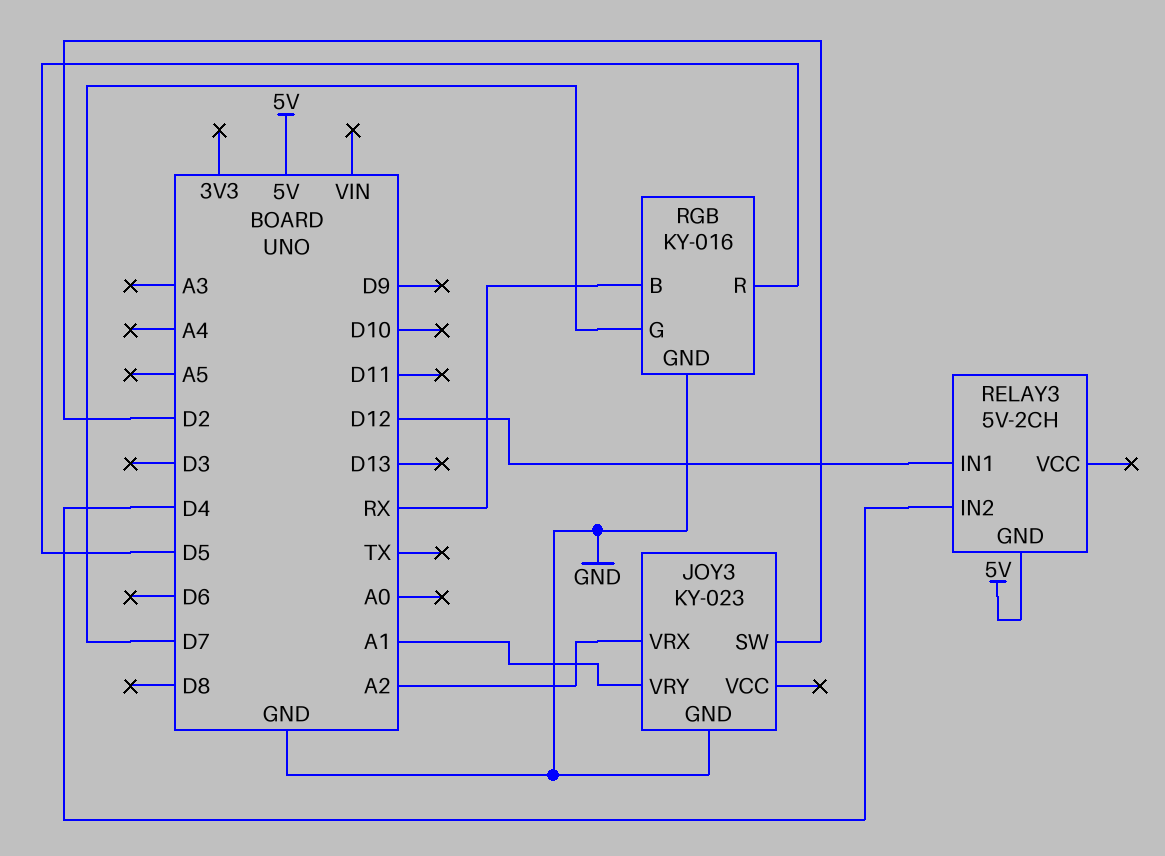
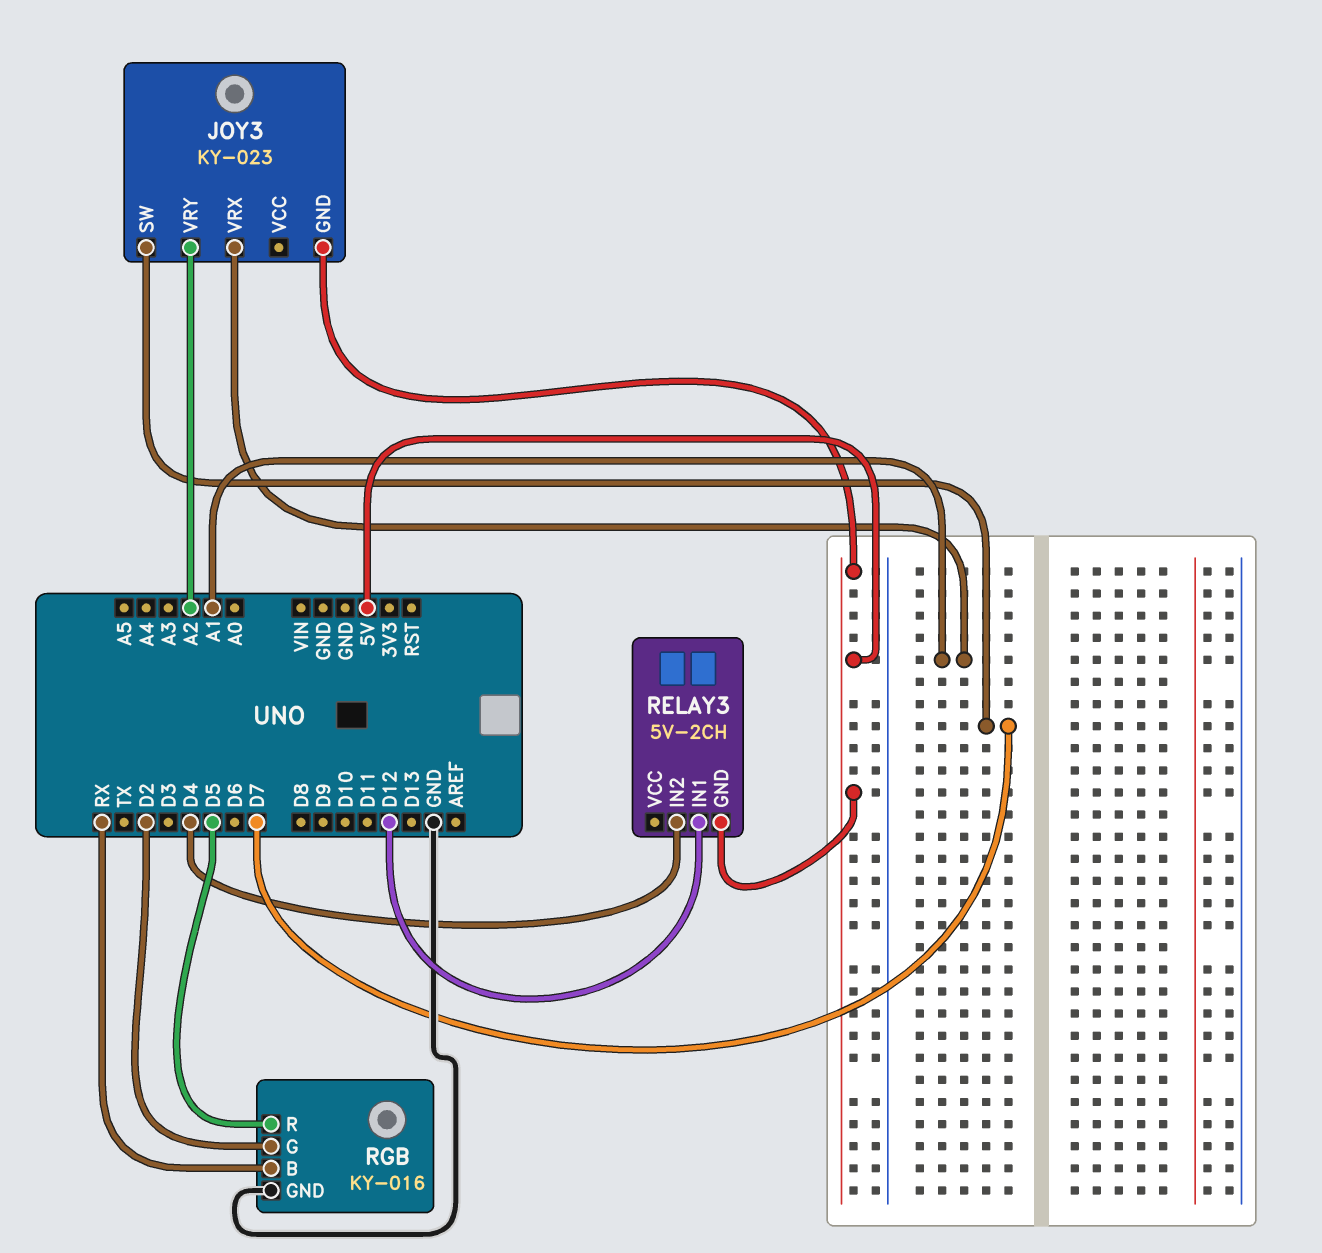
JOY3 pin GND: GND -> 5V
JOY3 pin SW: D2 -> D7
JOY3 pin VRX: A2 -> A1
JOY3 pin VRY: A1 -> A2
RGB pin G: D7 -> D2

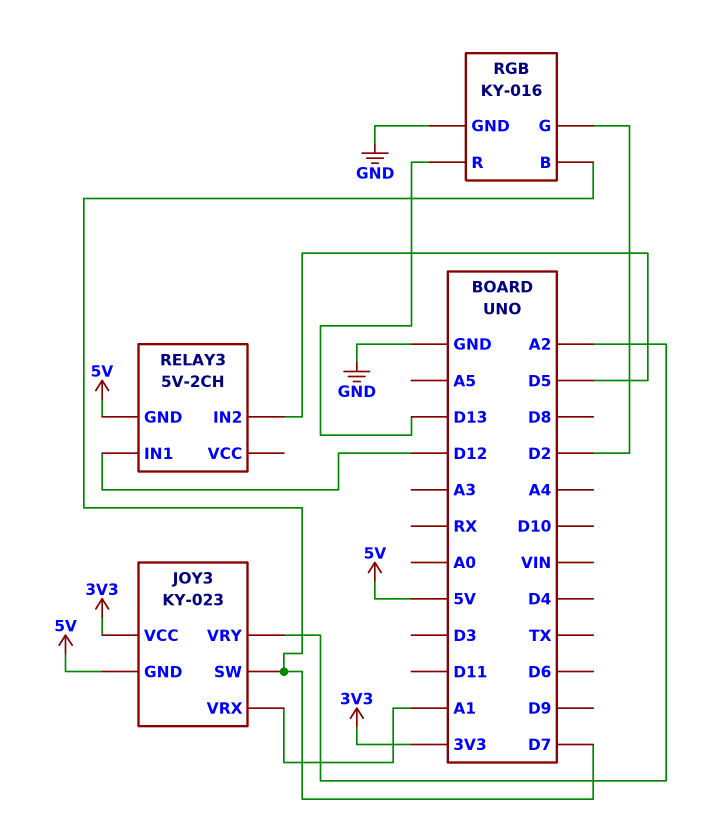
JOY3 pin VCC: none -> 3V3
RELAY3 pin IN2: D4 -> D5
RGB pin B: RX -> D7
RGB pin R: D5 -> D13

